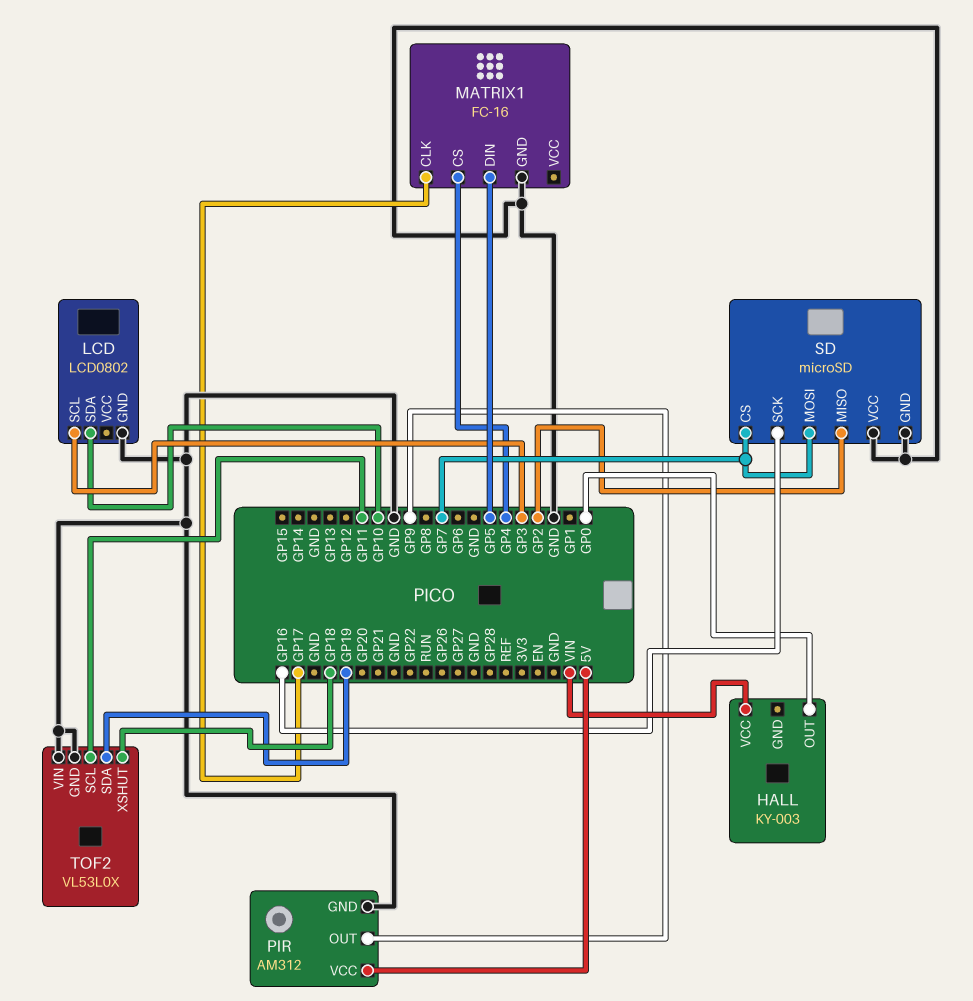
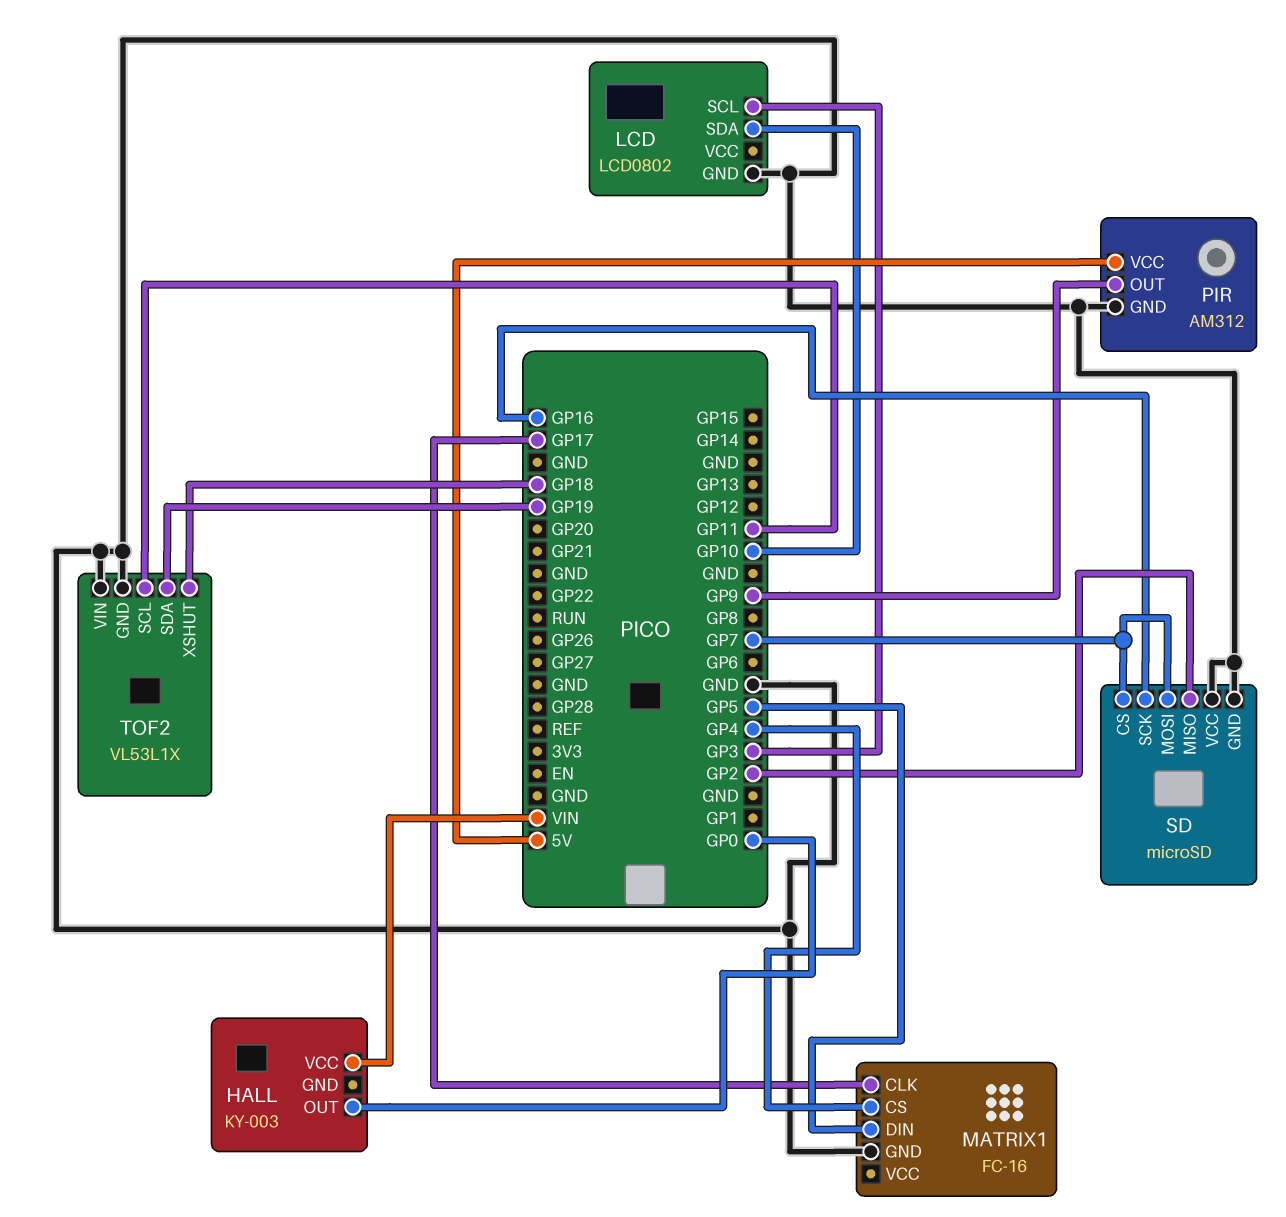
TOF2: VL53L0X -> VL53L1X

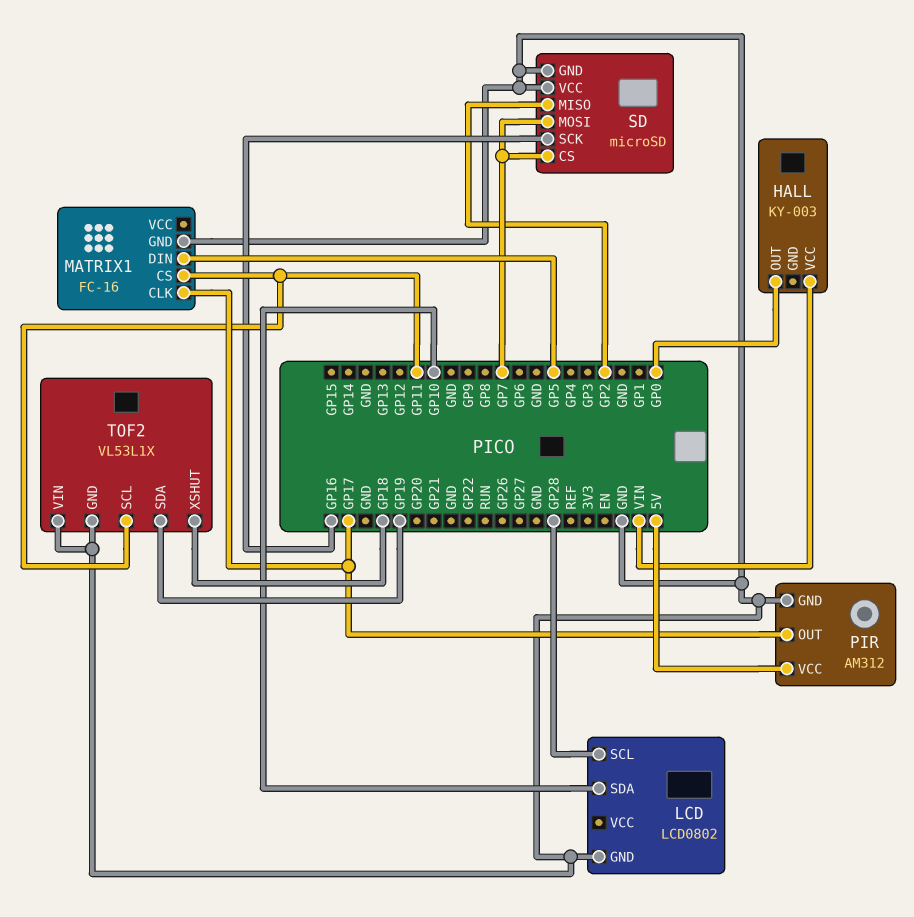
LCD pin SCL: GP3 -> GP28
MATRIX1 pin CS: GP4 -> GP11
PIR pin OUT: GP9 -> GP17

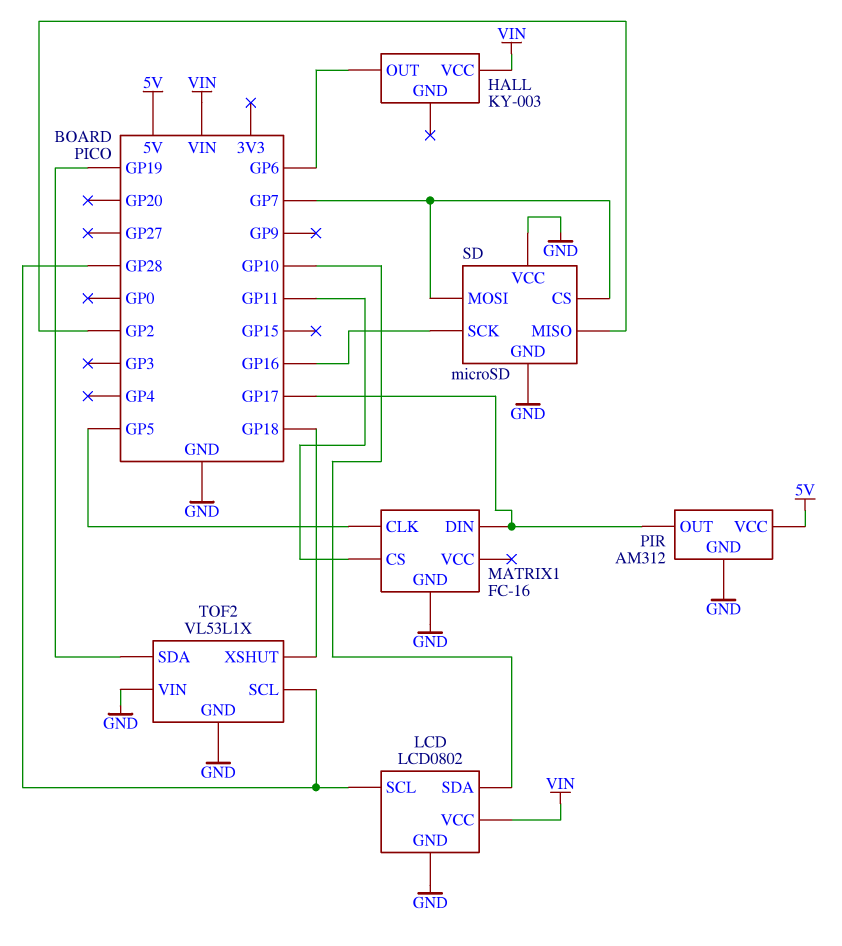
HALL pin OUT: GP0 -> GP6
LCD pin VCC: none -> VIN
MATRIX1 pin CLK: GP17 -> GP5
MATRIX1 pin DIN: GP5 -> GP17
TOF2 pin SCL: GP11 -> GP28

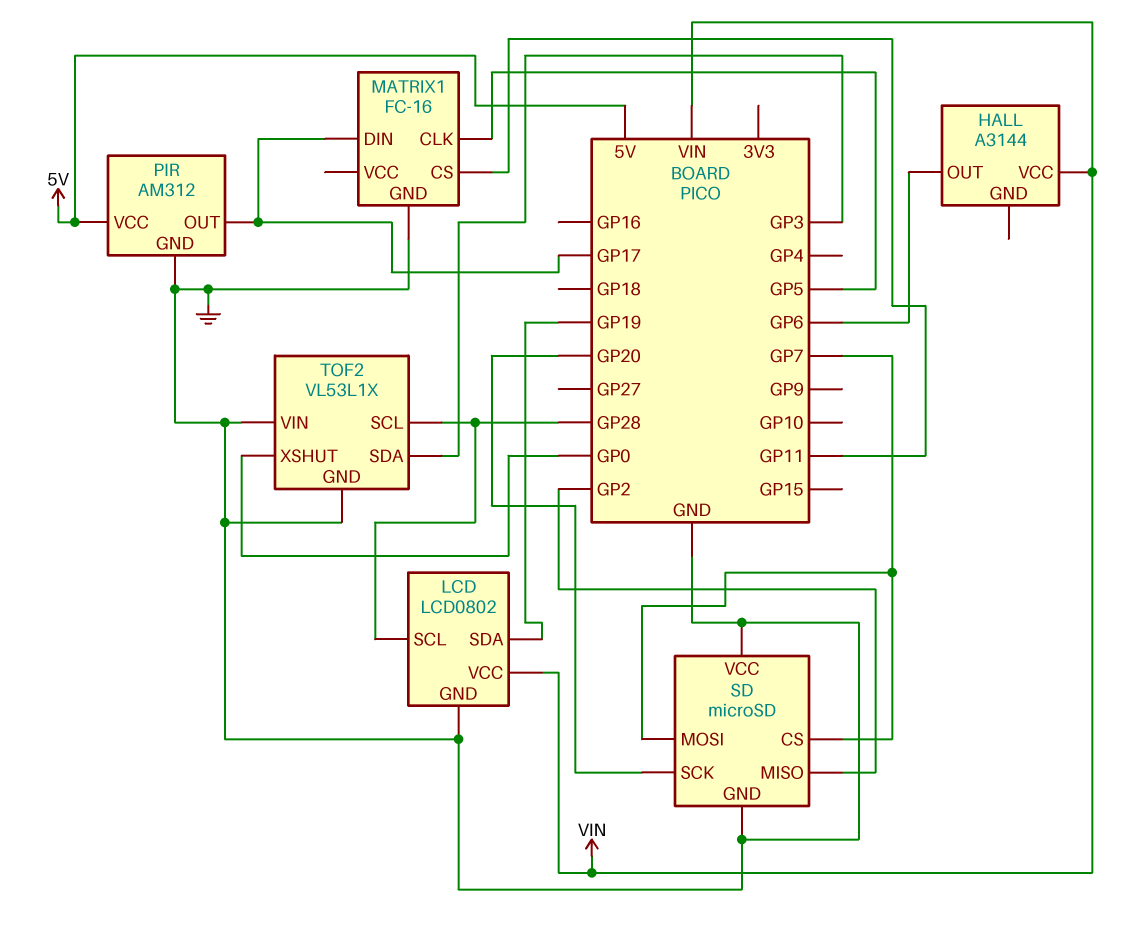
HALL: KY-003 -> A3144
LCD pin SDA: GP10 -> GP19
SD pin SCK: GP16 -> GP20
TOF2 pin SDA: GP19 -> GP3
TOF2 pin XSHUT: GP18 -> GP0

